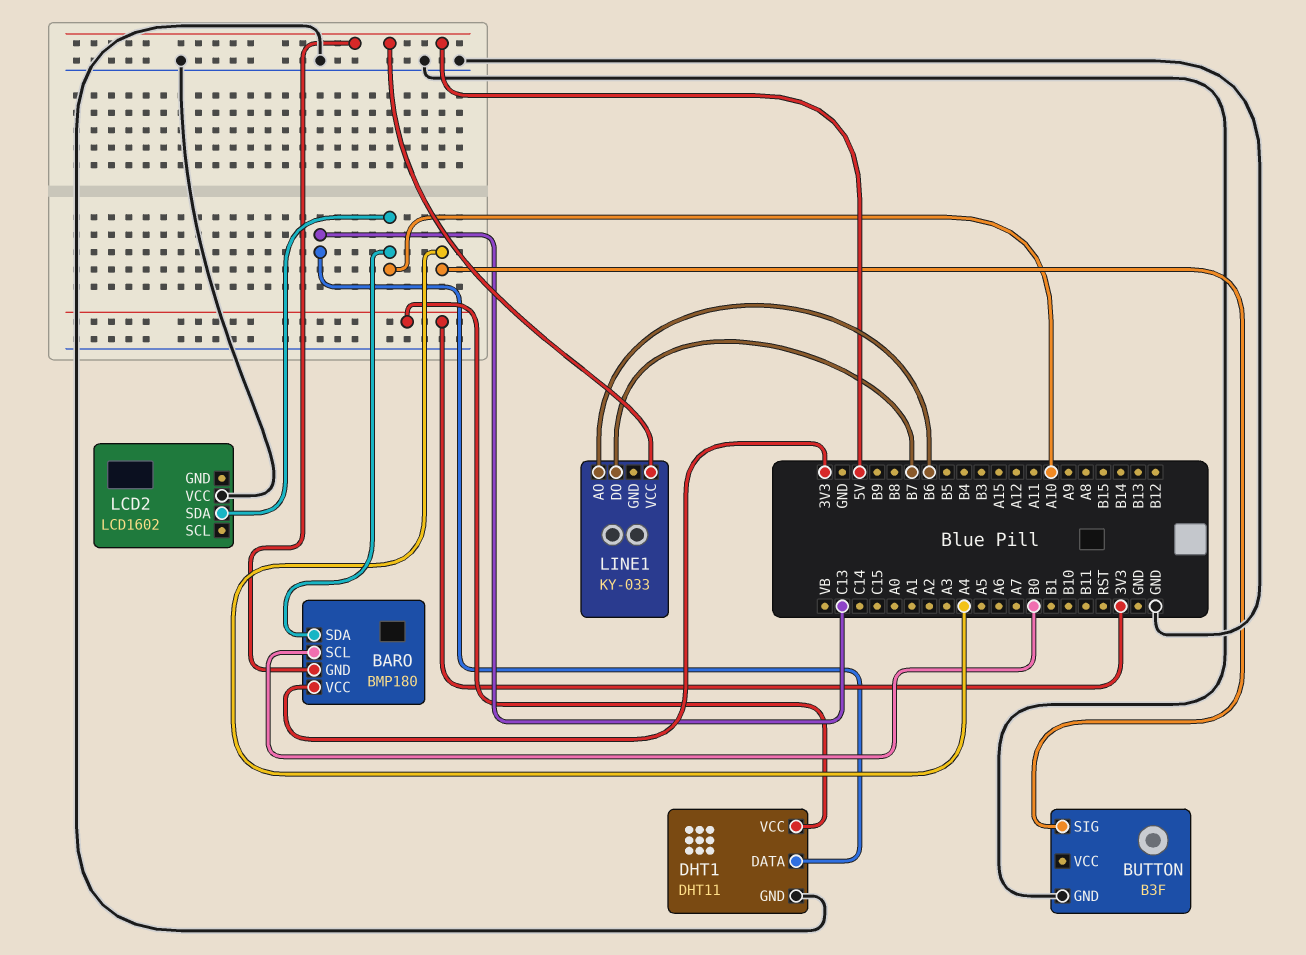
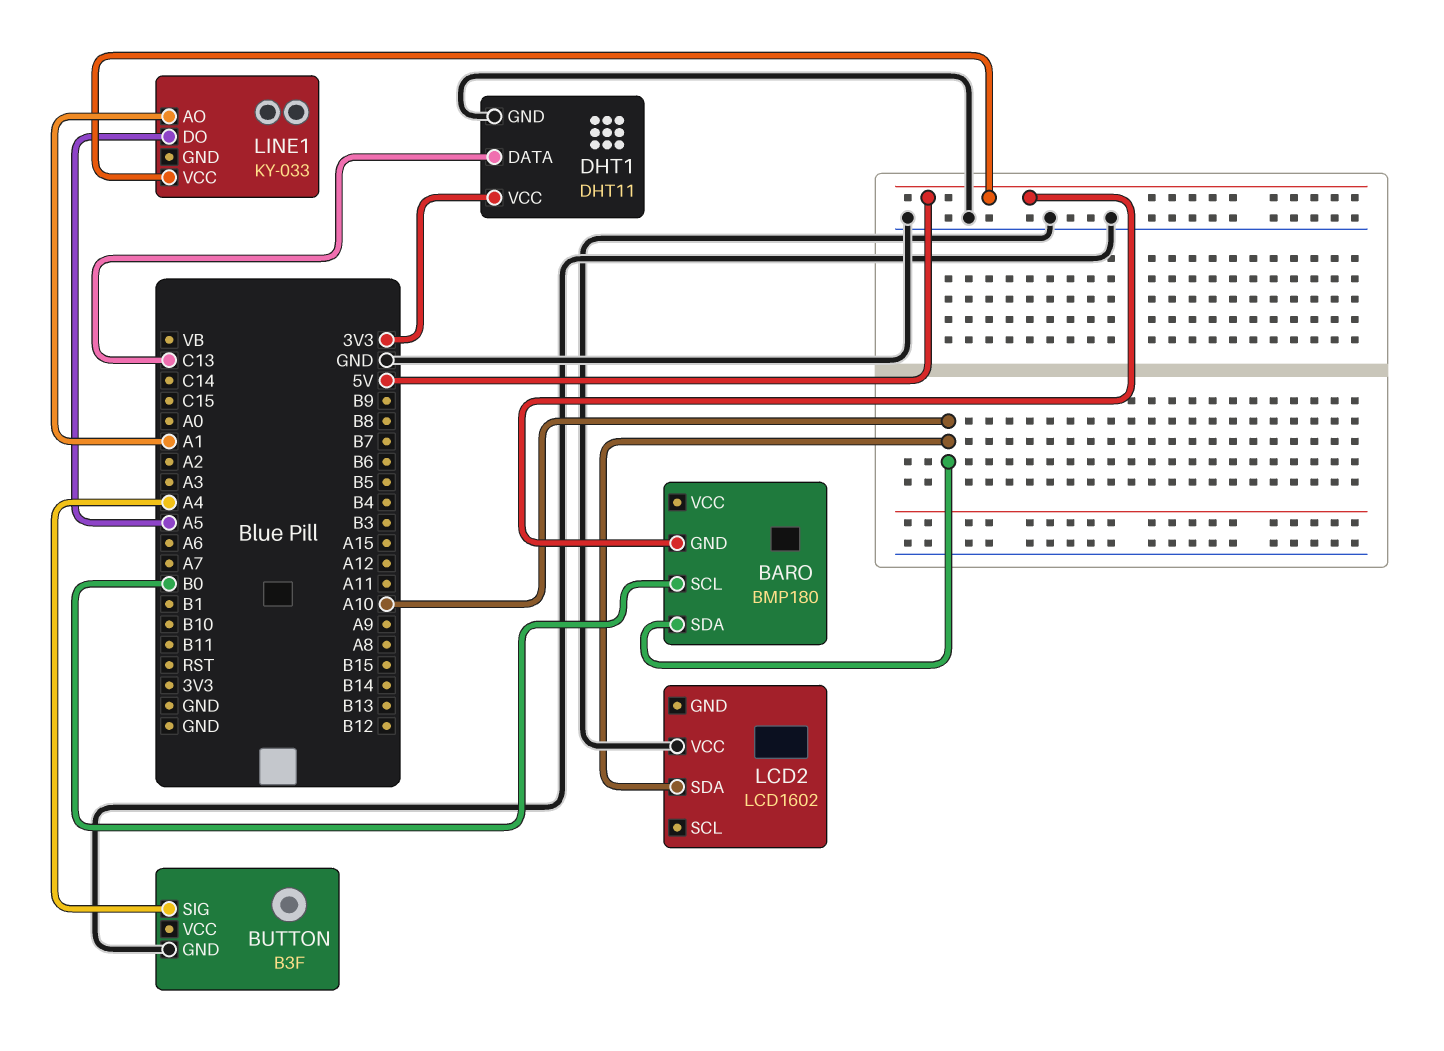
BARO pin VCC: 3V3 -> none
LINE1 pin AO: B6 -> A1
LINE1 pin DO: B7 -> A5

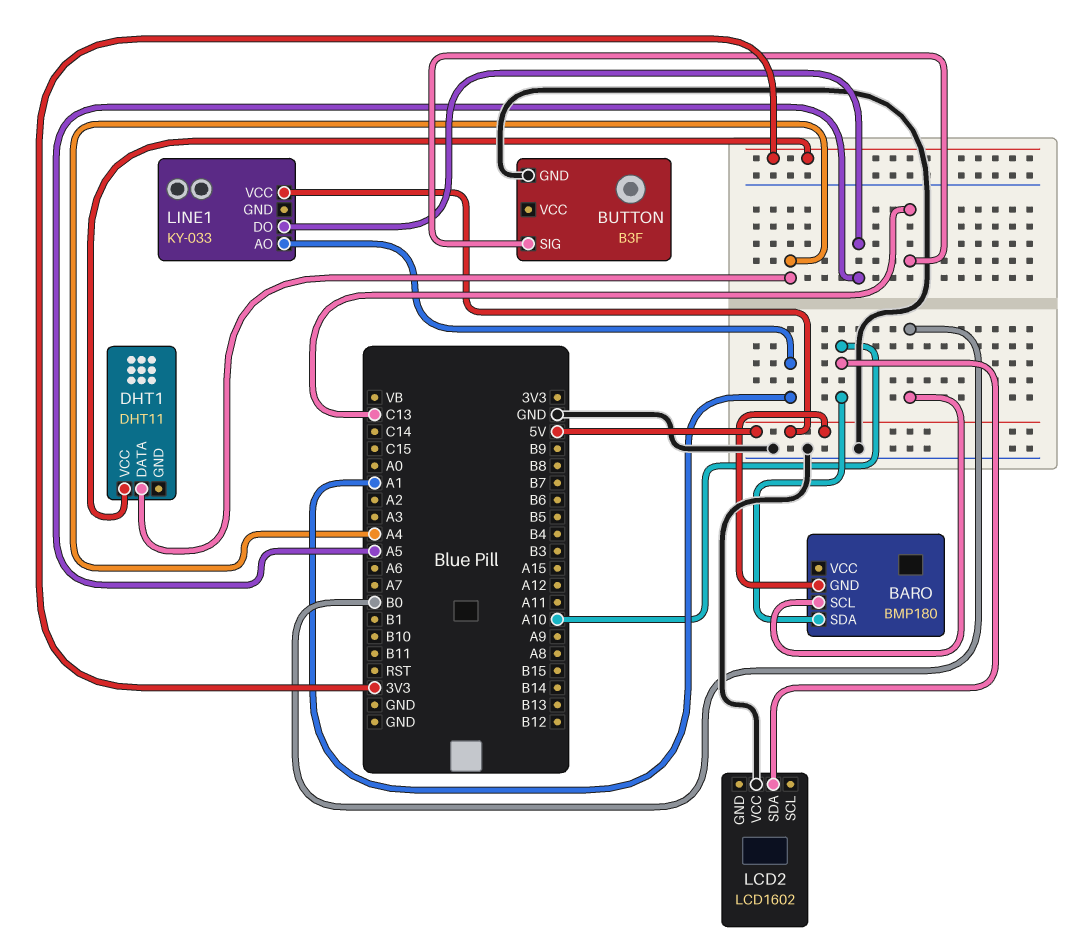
BUTTON pin SIG: A4 -> C13
DHT1 pin DATA: C13 -> A4
DHT1 pin GND: GND -> none

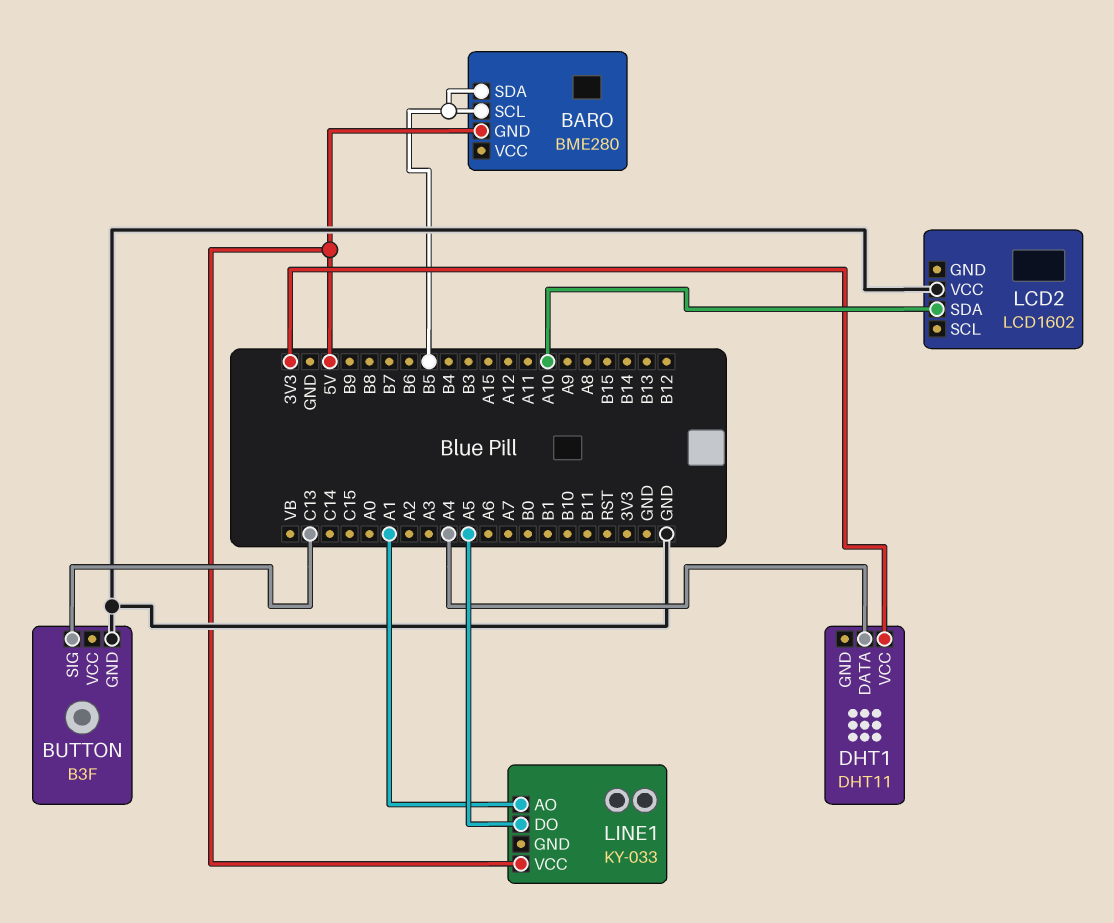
BARO: BMP180 -> BME280
BARO pin SCL: B0 -> B5
BARO pin SDA: A10 -> B5

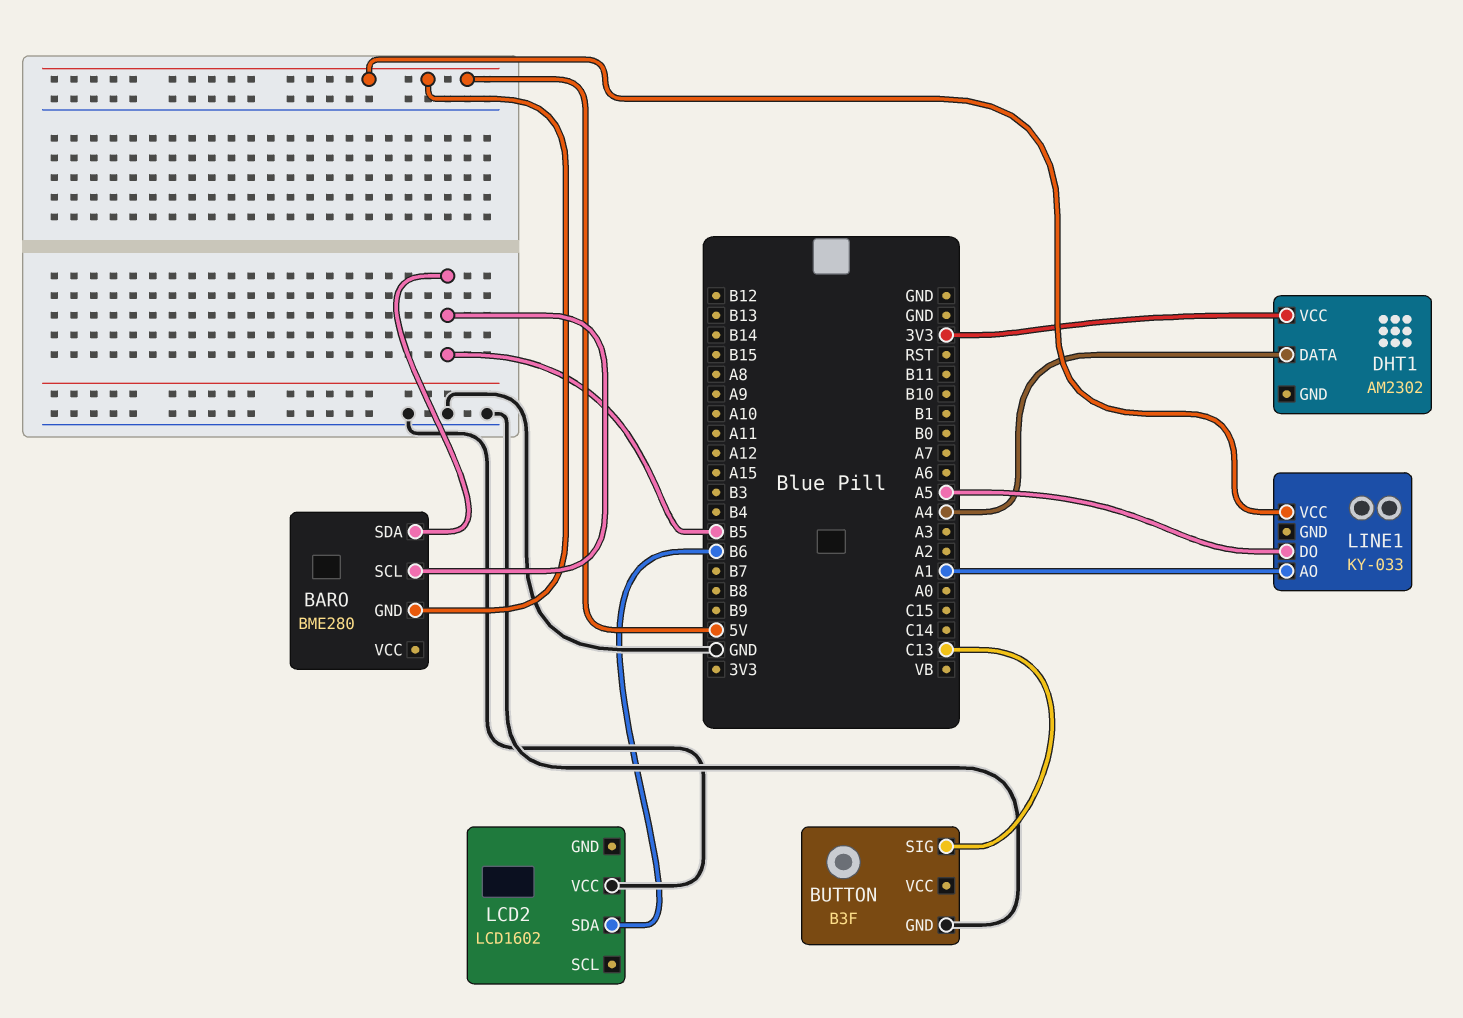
DHT1: DHT11 -> AM2302
LCD2 pin SDA: A10 -> B6

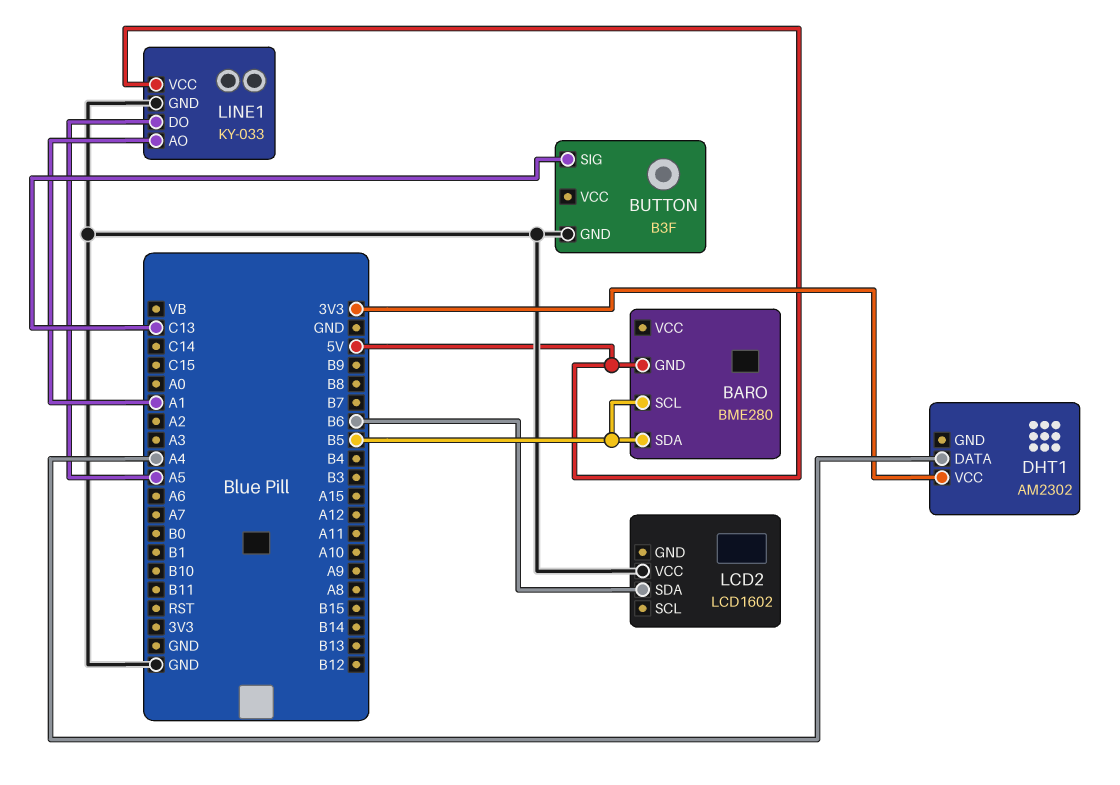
LINE1 pin GND: none -> GND

